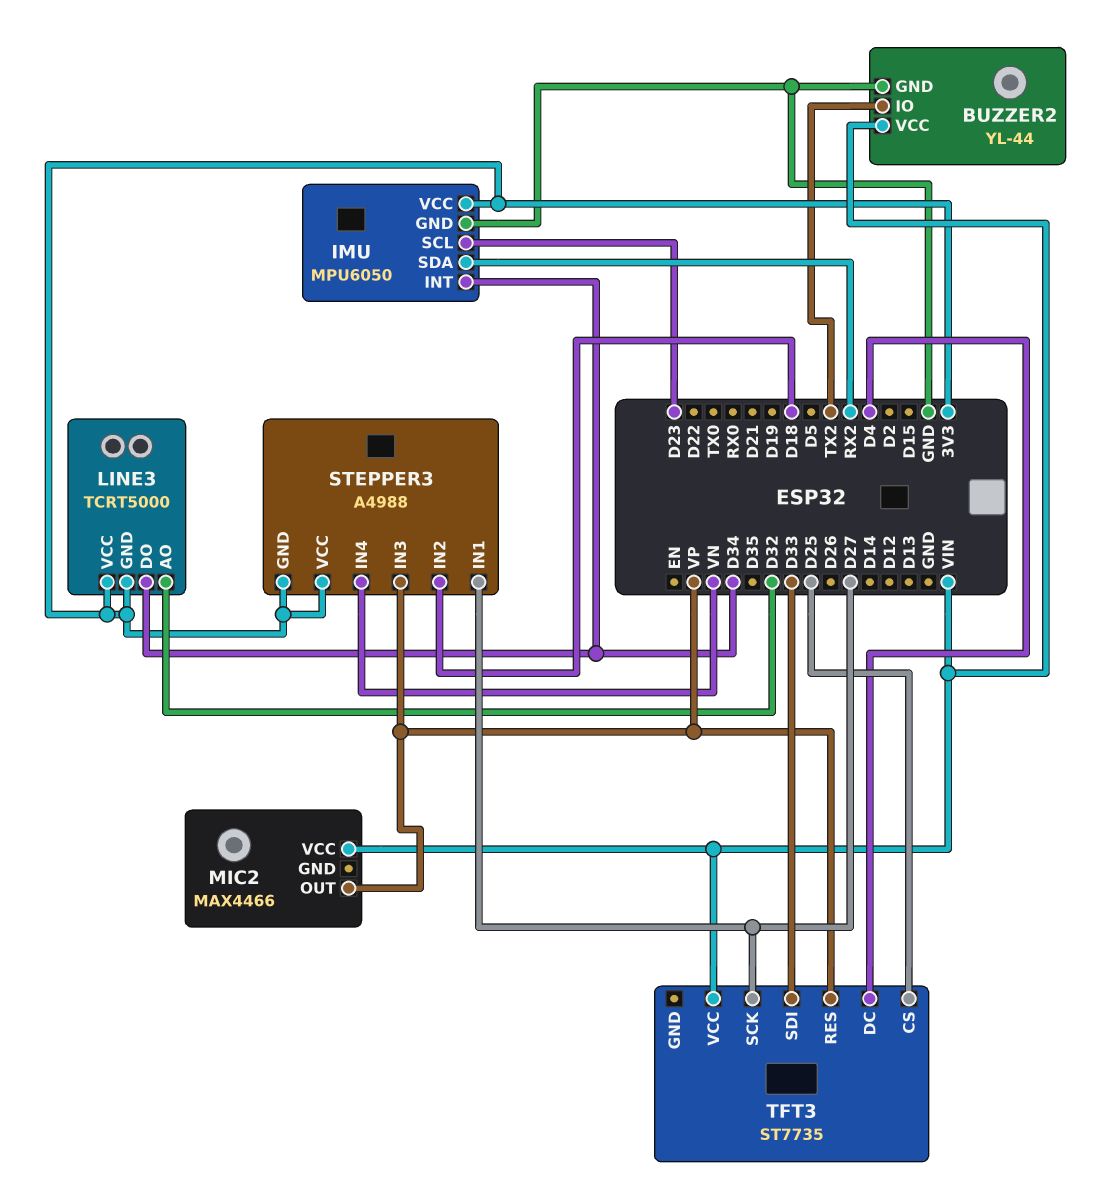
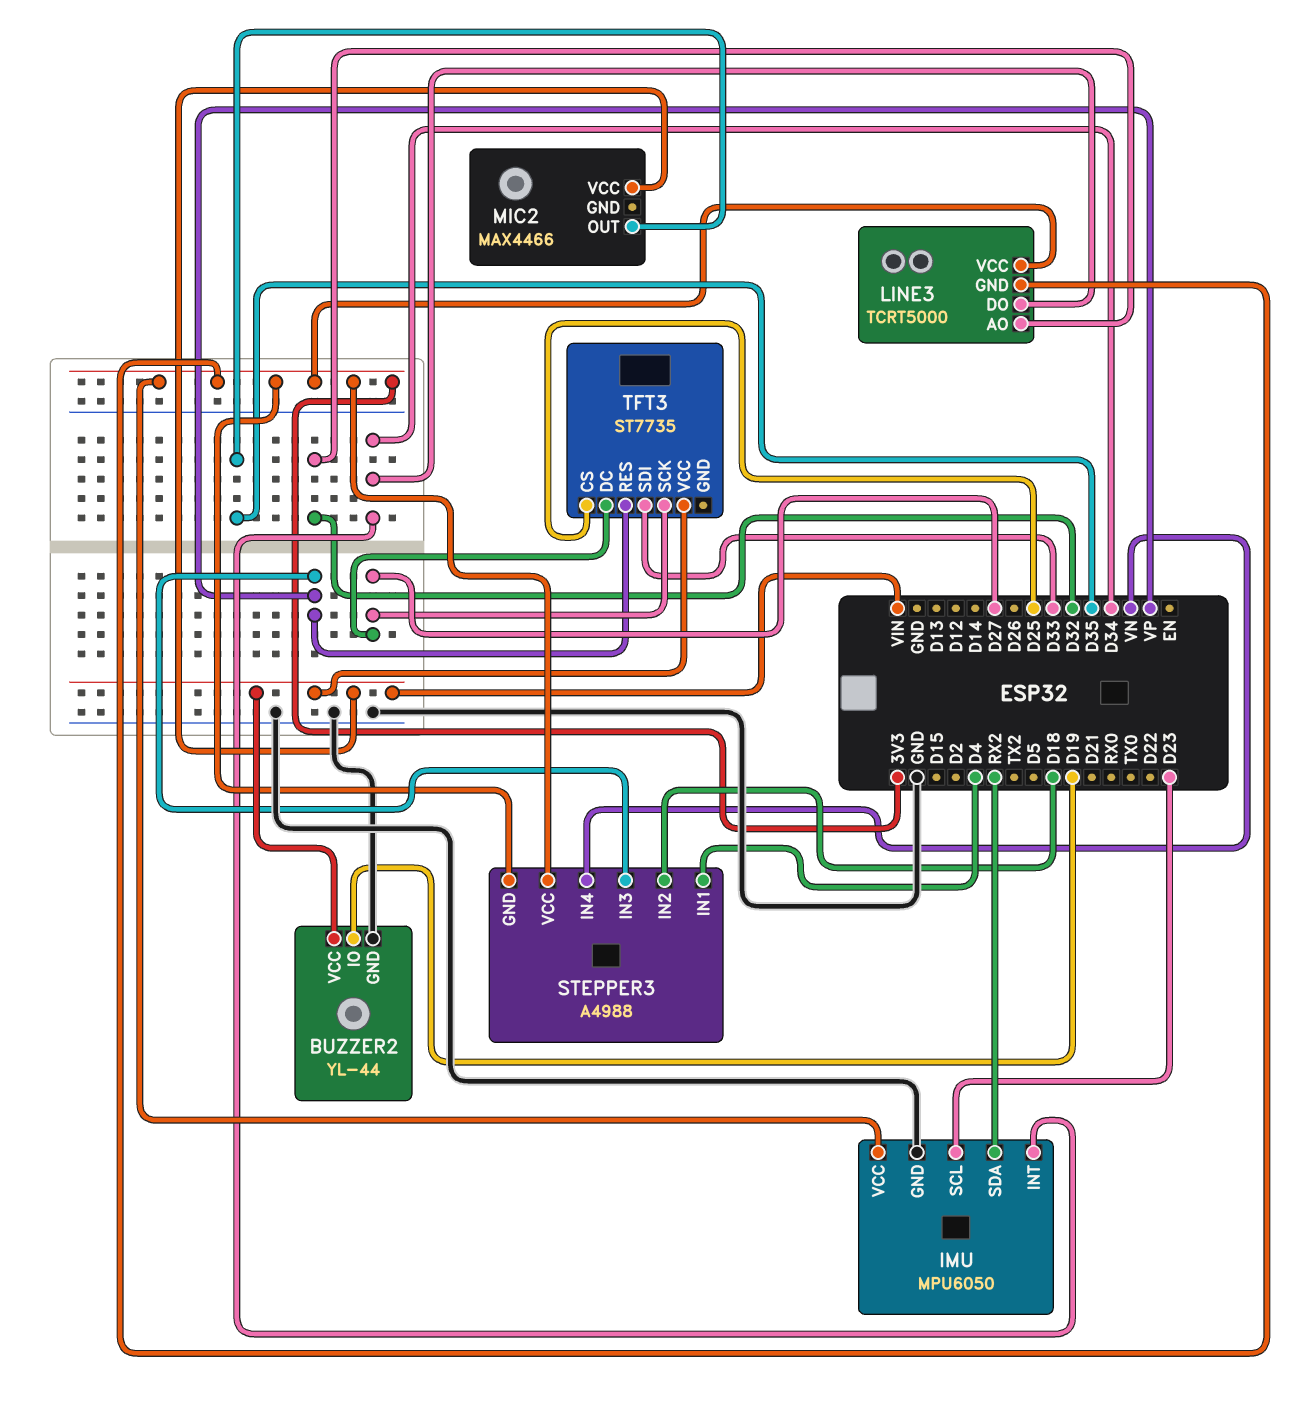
BUZZER2 pin IO: TX2 -> D19
MIC2 pin OUT: VP -> D35
STEPPER3 pin IN1: D27 -> D4
TFT3 pin DC: D4 -> D27

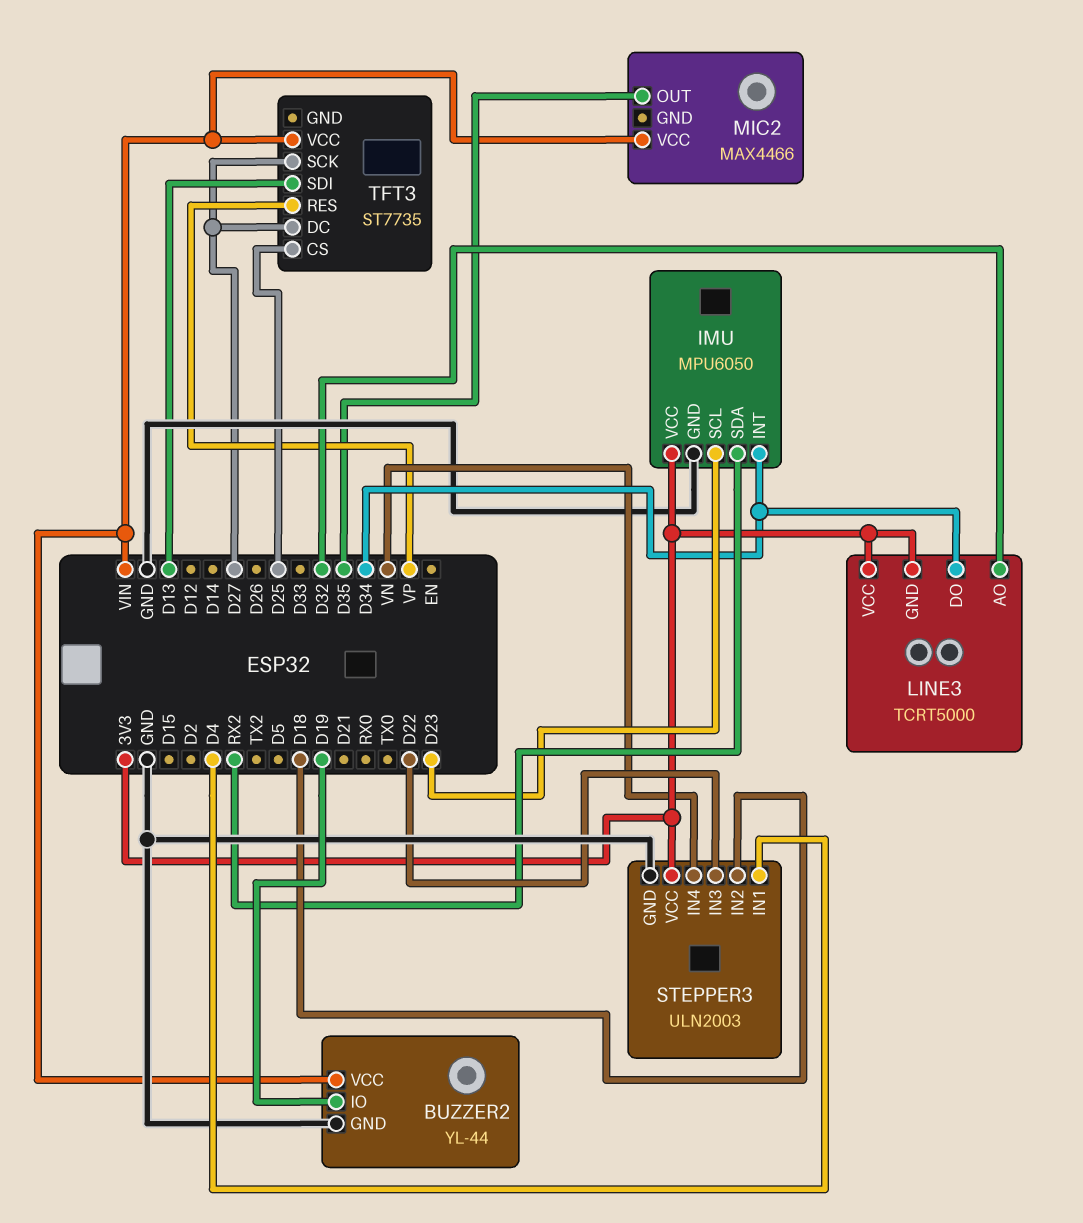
STEPPER3: A4988 -> ULN2003
STEPPER3 pin GND: 3V3 -> GND
STEPPER3 pin IN3: VP -> D22
TFT3 pin SDI: D33 -> D13

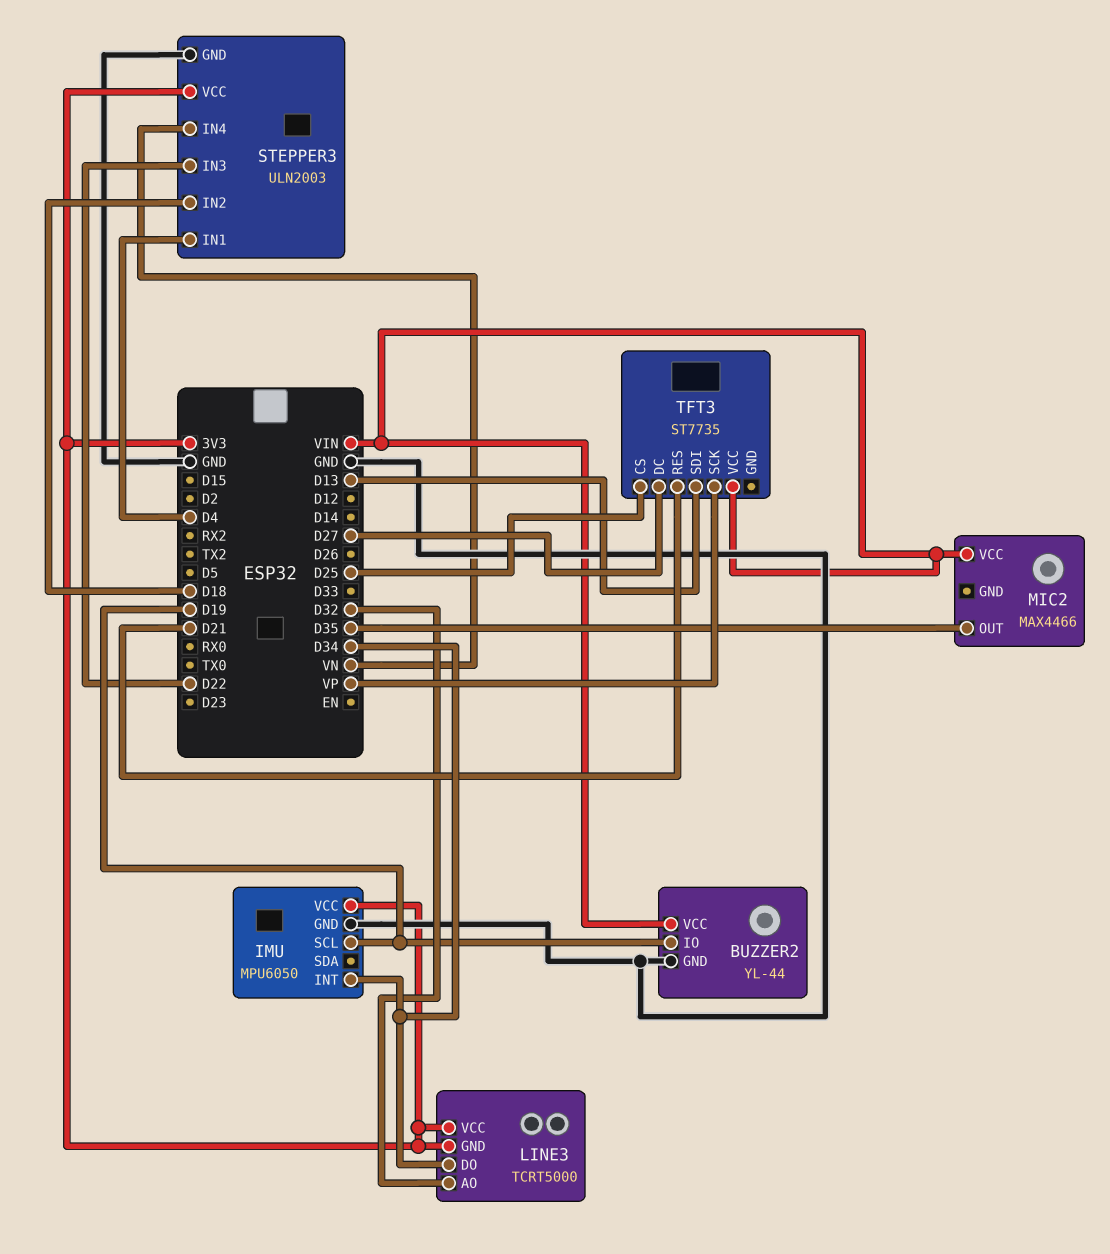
IMU pin SCL: D23 -> D19
IMU pin SDA: RX2 -> none
TFT3 pin RES: VP -> D21
TFT3 pin SCK: D27 -> VP

